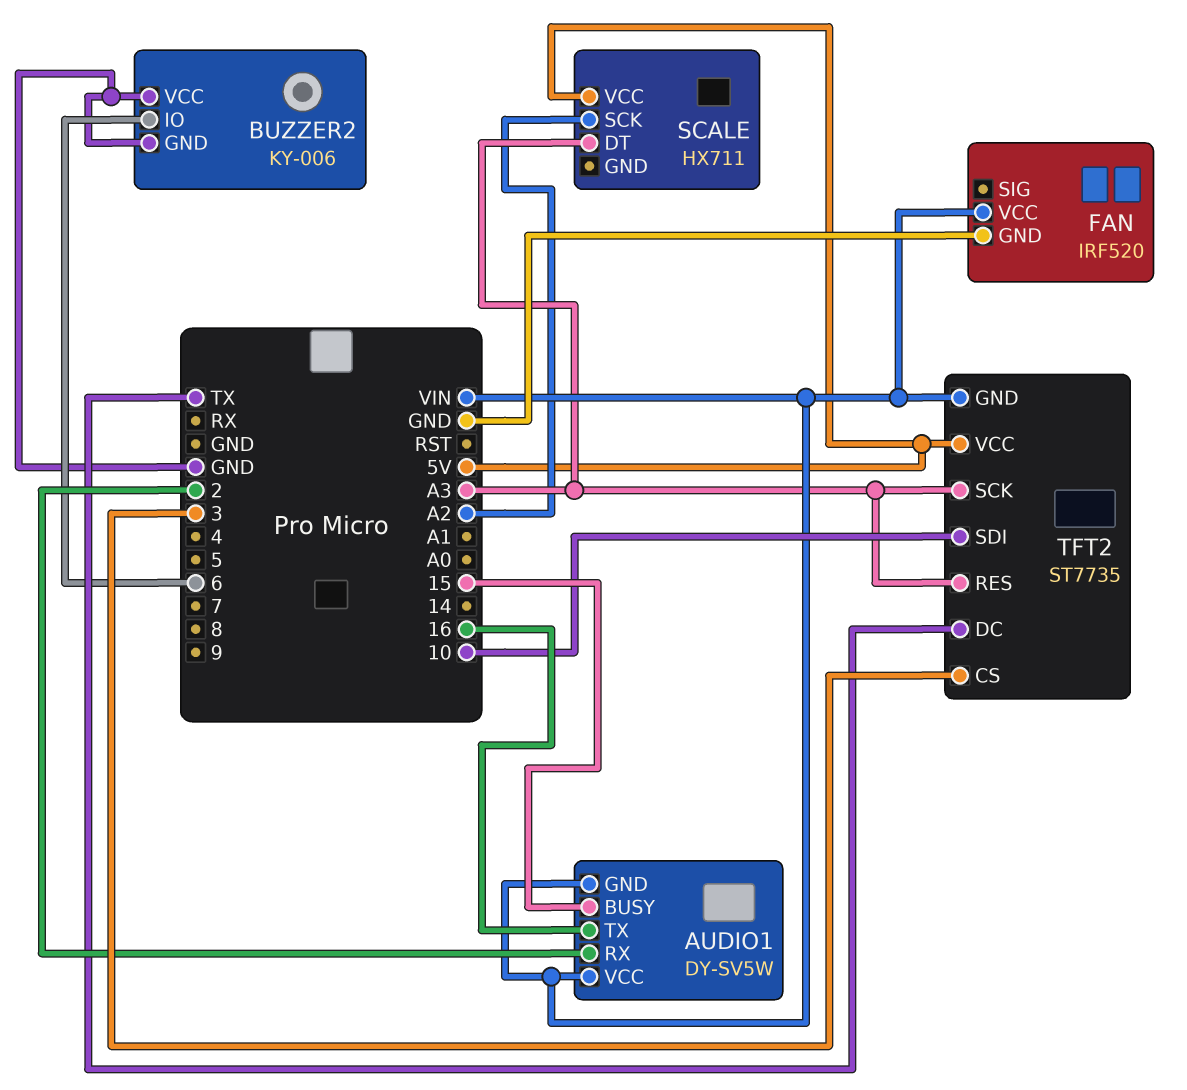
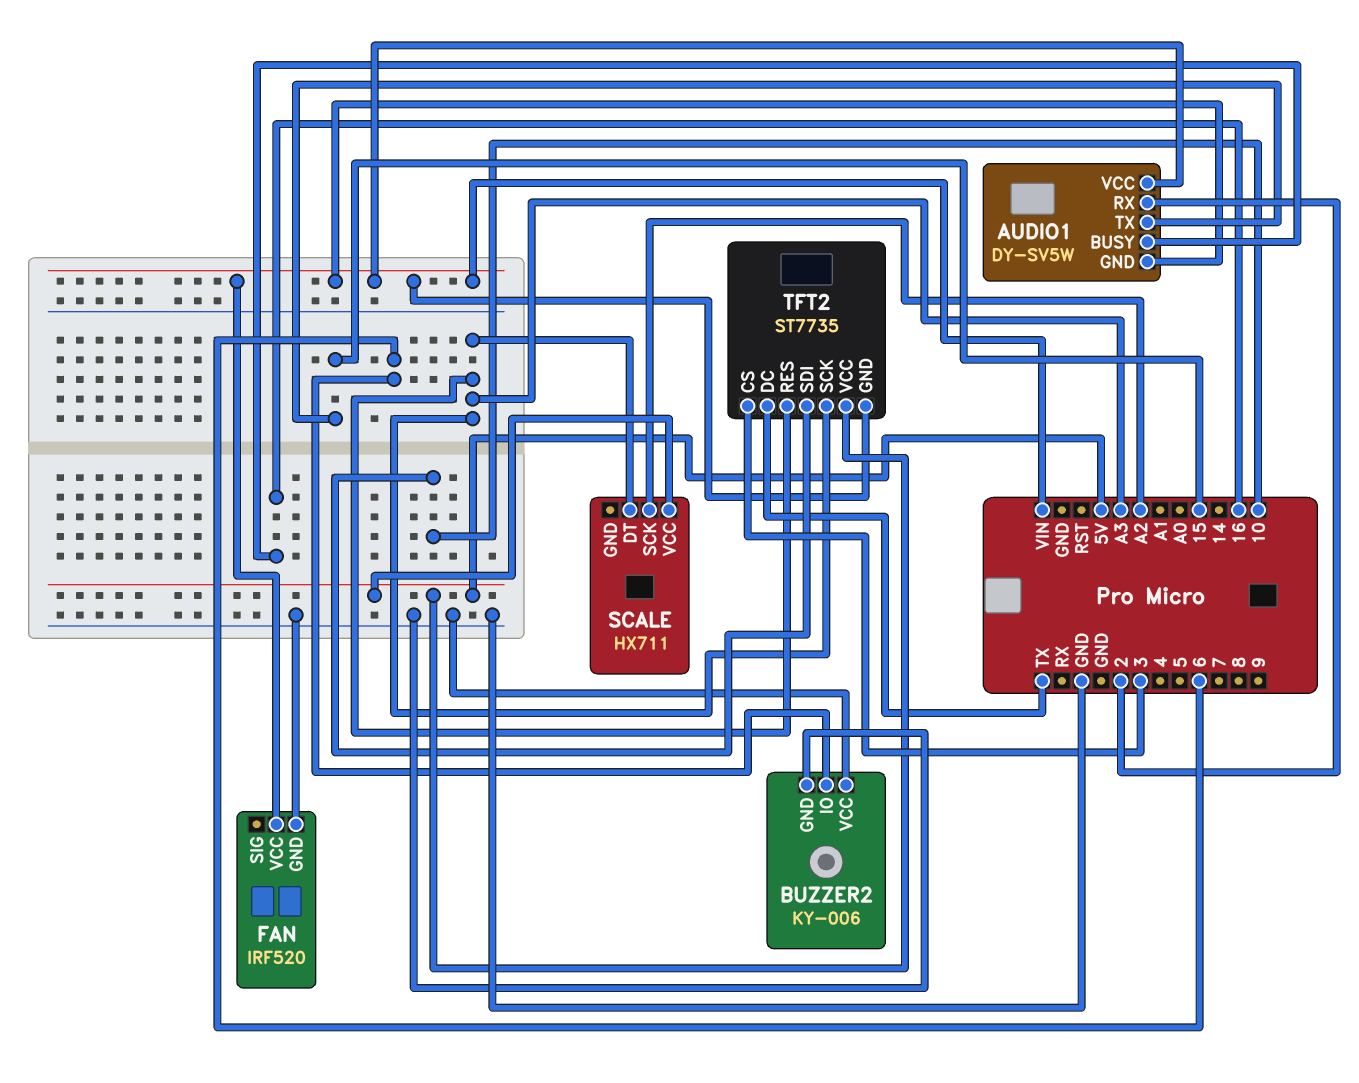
AUDIO1 pin BUSY: 15 -> 16
AUDIO1 pin TX: 16 -> 15

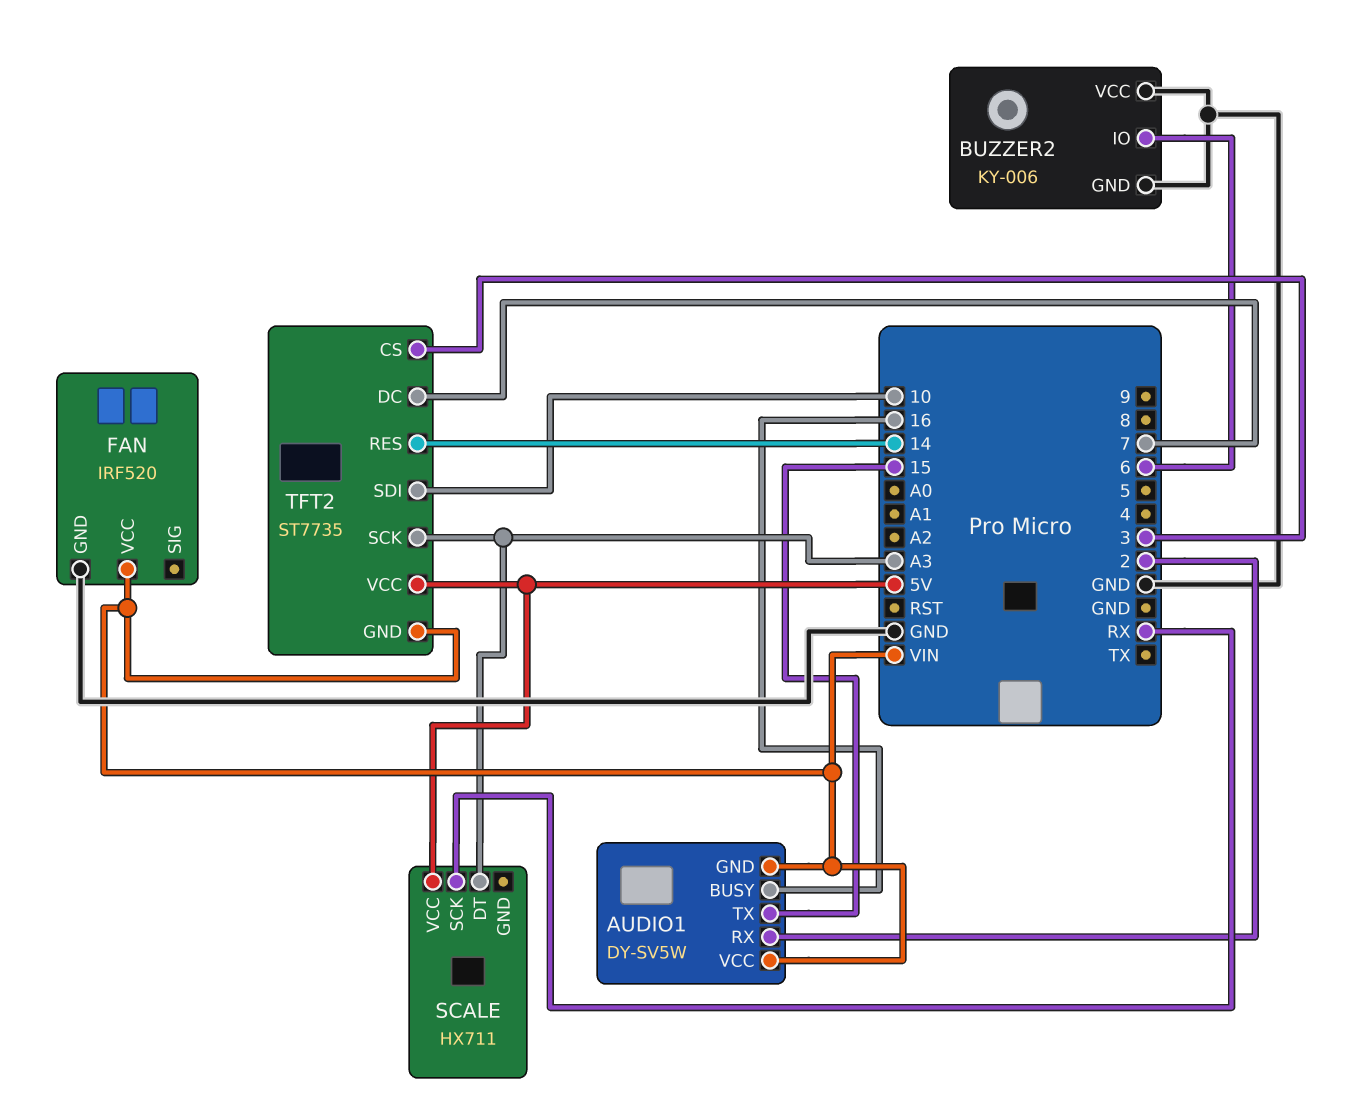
SCALE pin SCK: A2 -> RX
TFT2 pin DC: TX -> 7
TFT2 pin RES: A3 -> 14

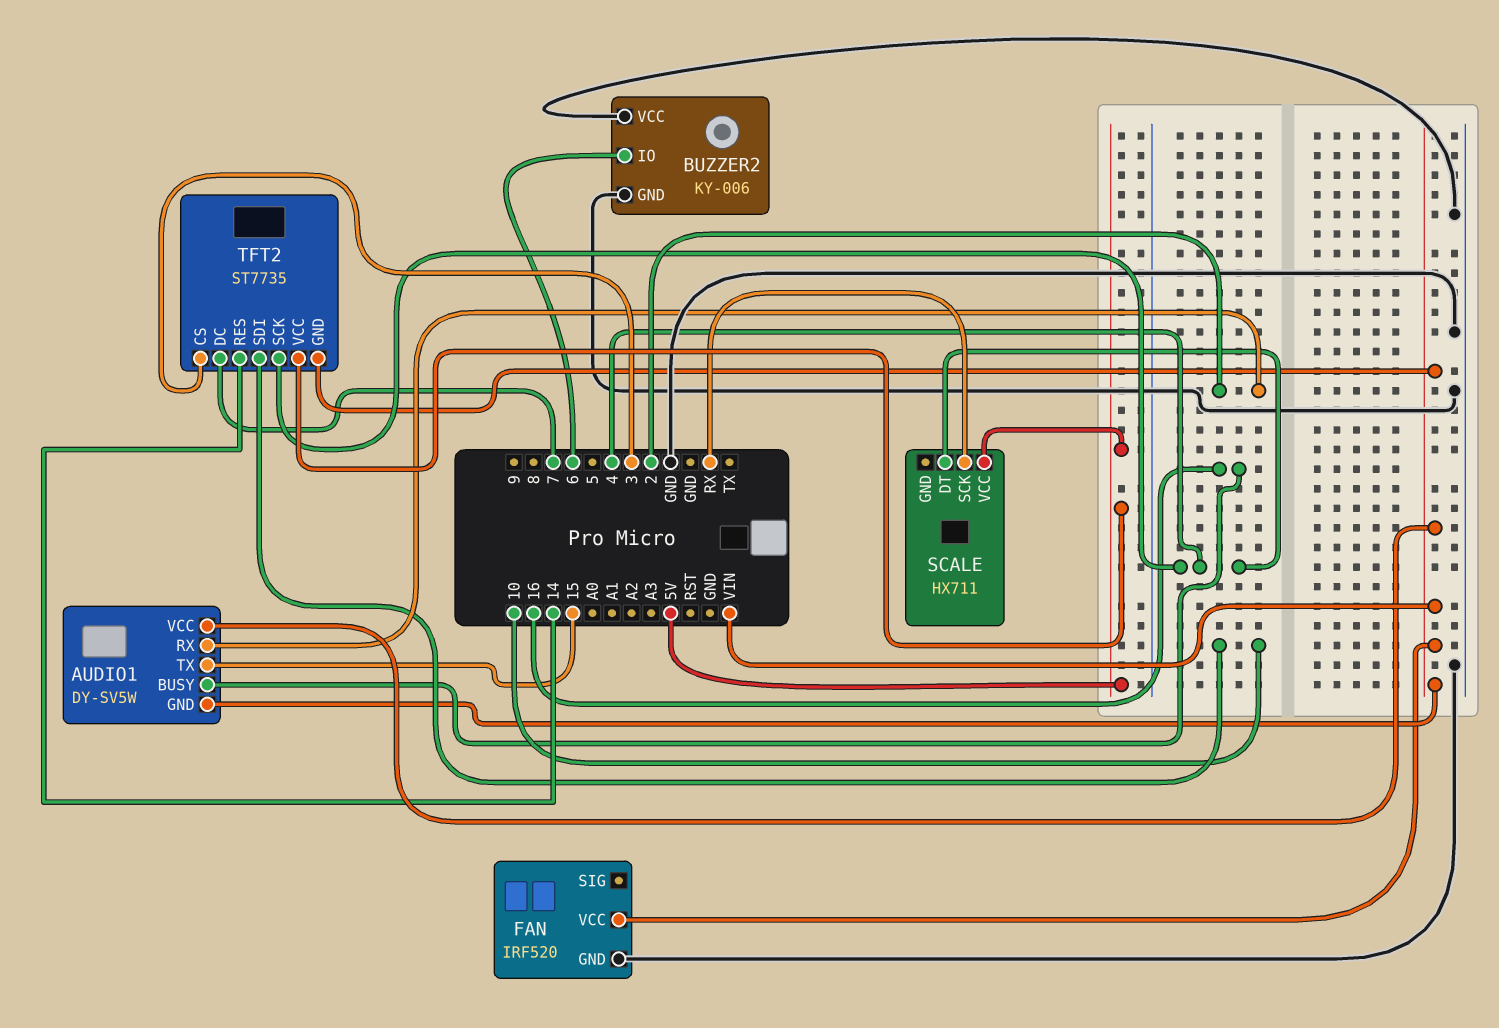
SCALE pin DT: A3 -> 4
TFT2 pin SCK: A3 -> 4

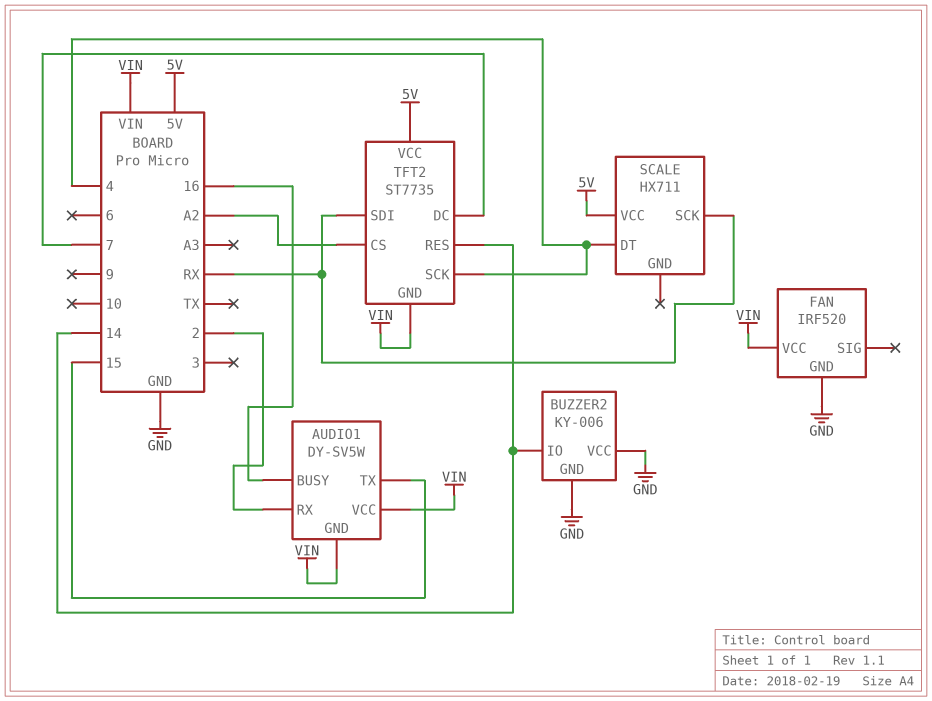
BUZZER2 pin IO: 6 -> 14
TFT2 pin CS: 3 -> A2
TFT2 pin SDI: 10 -> RX

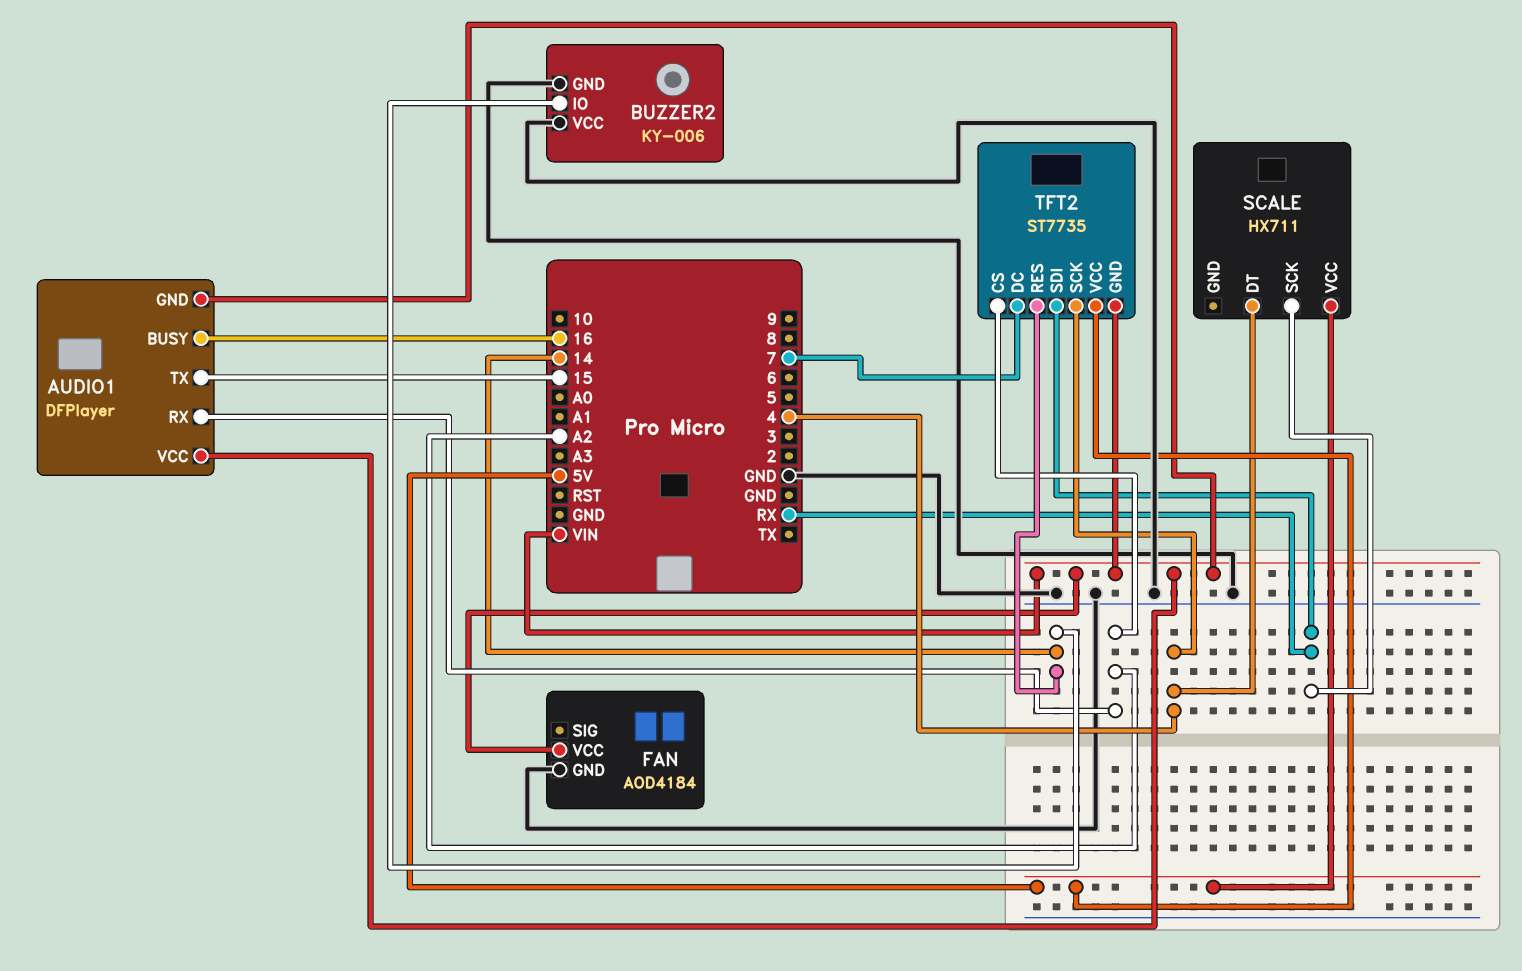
AUDIO1: DY-SV5W -> DFPlayer
AUDIO1 pin RX: 2 -> A2
FAN: IRF520 -> AOD4184

